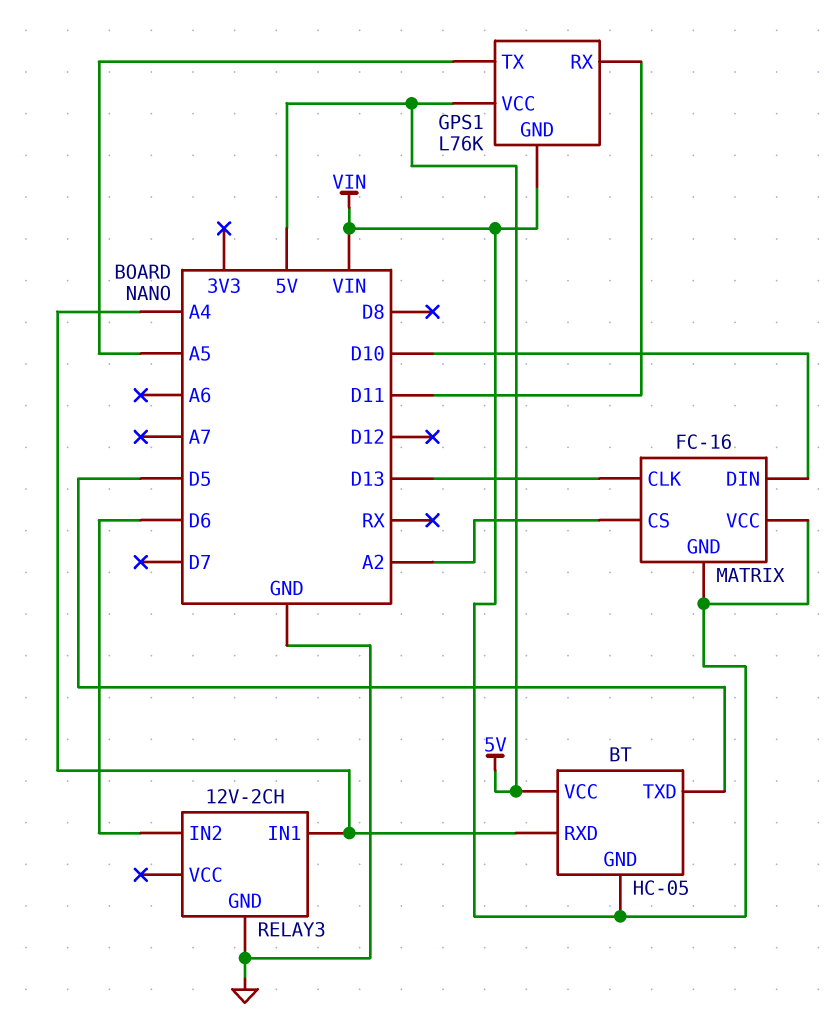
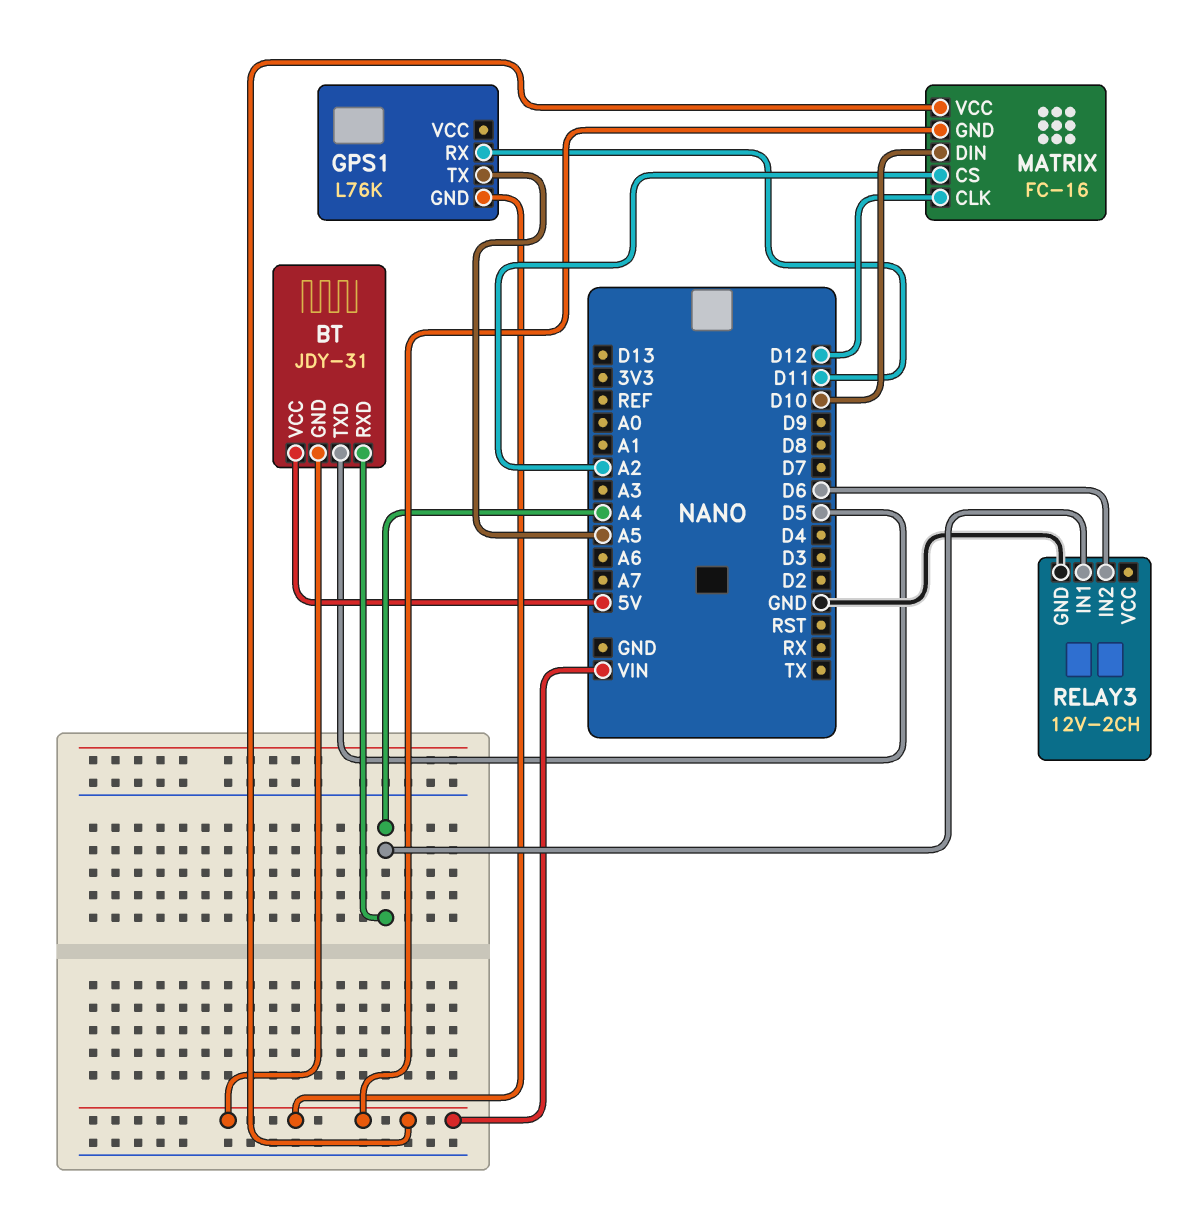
BT: HC-05 -> JDY-31
GPS1 pin VCC: 5V -> none
MATRIX pin CLK: D13 -> D12

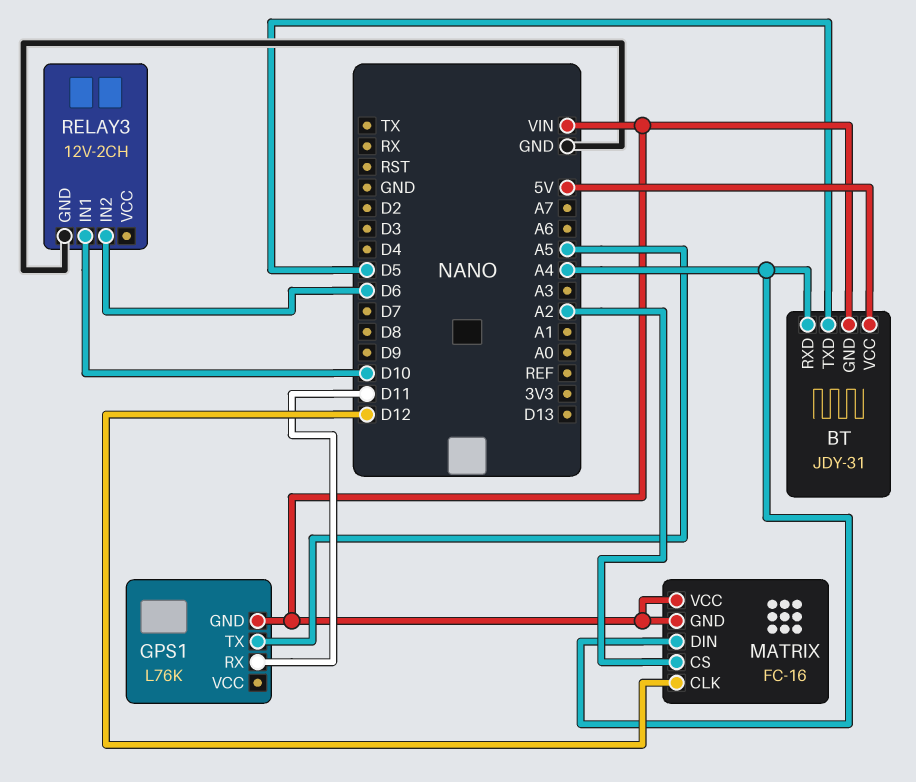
MATRIX pin DIN: D10 -> A4
RELAY3 pin IN1: A4 -> D10

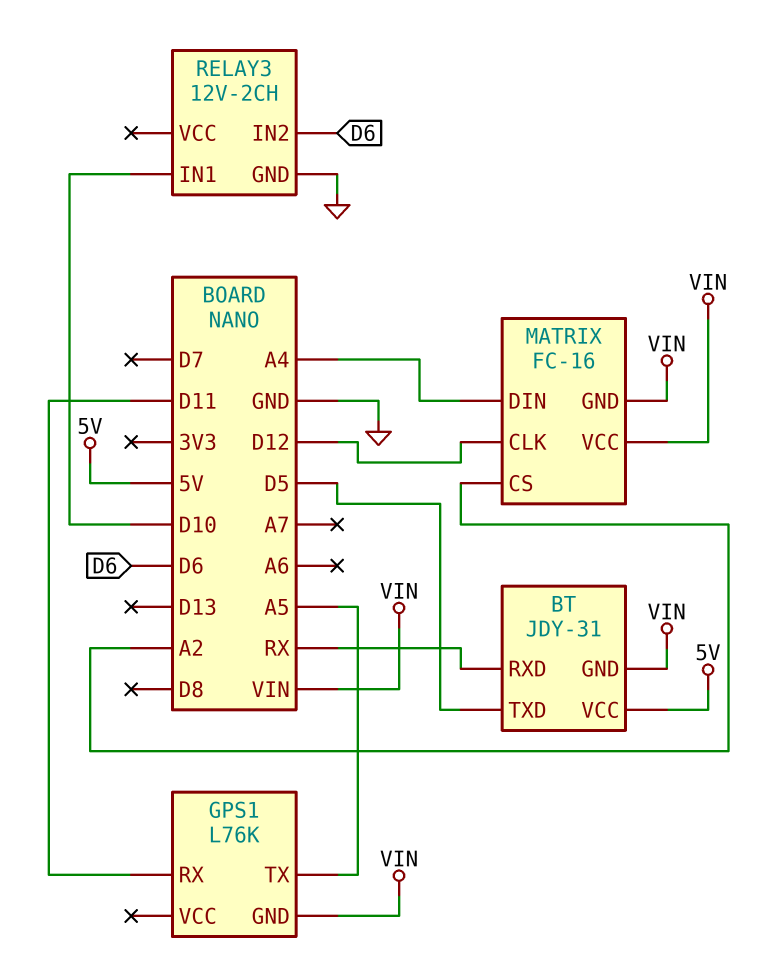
BT pin RXD: A4 -> RX

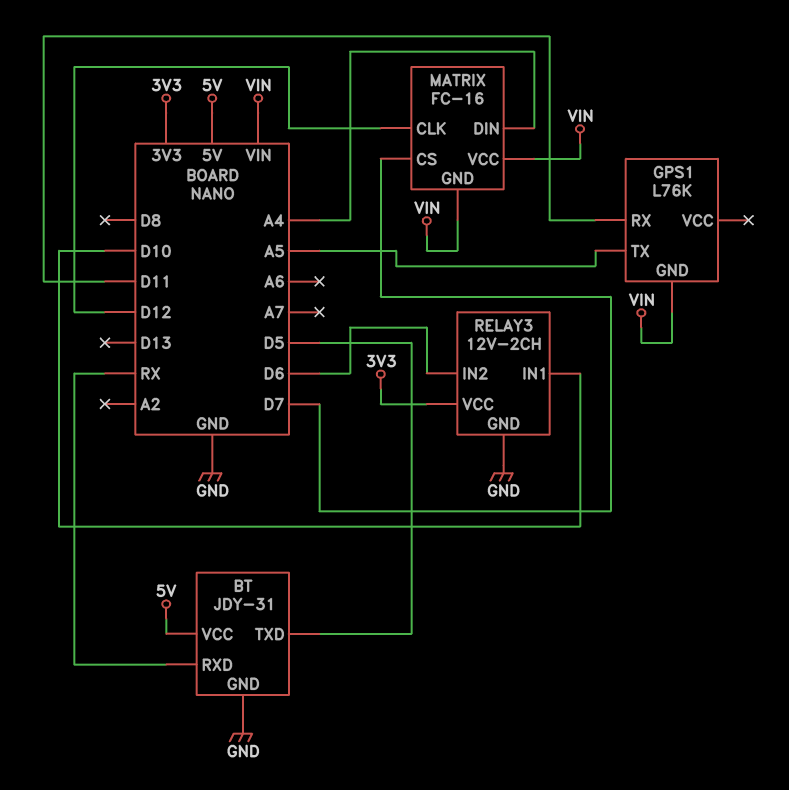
BT pin GND: VIN -> GND
MATRIX pin CS: A2 -> D7
RELAY3 pin VCC: none -> 3V3

